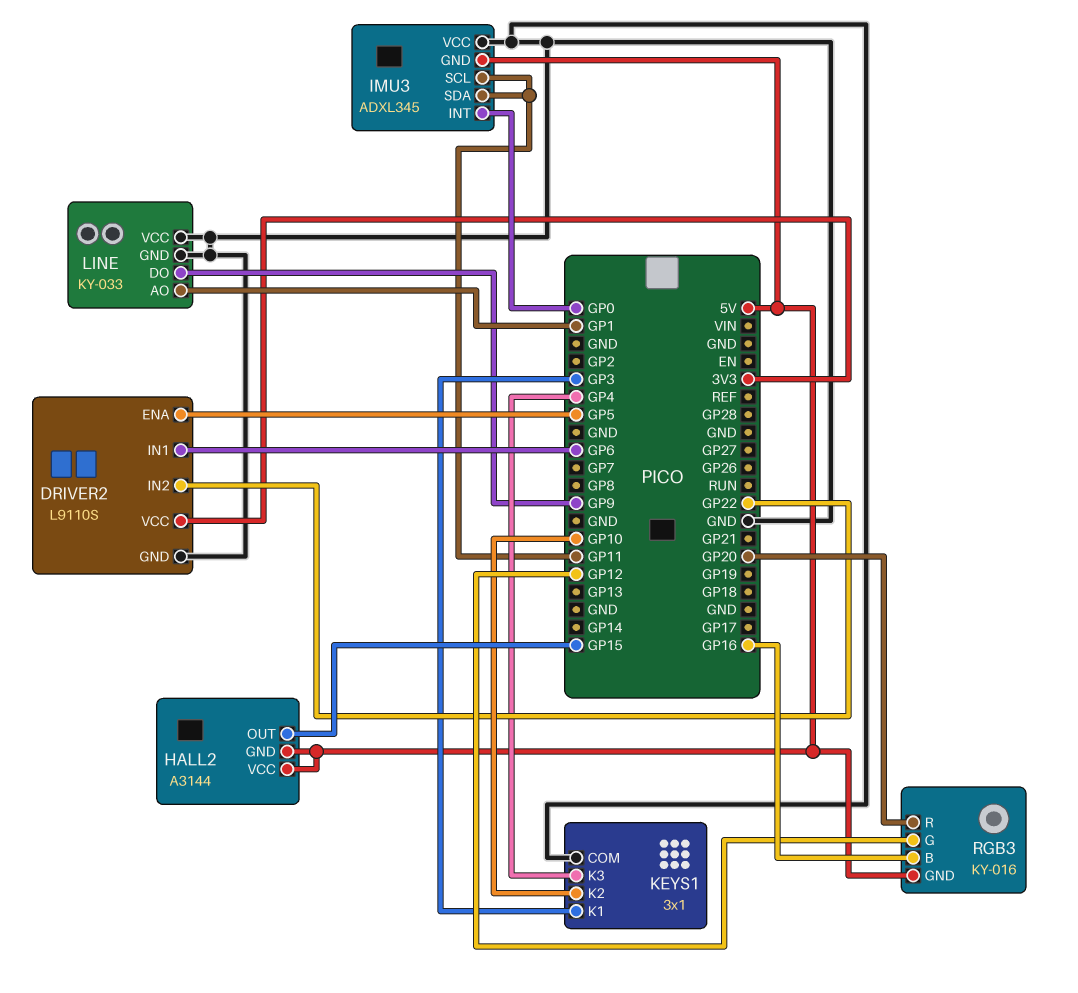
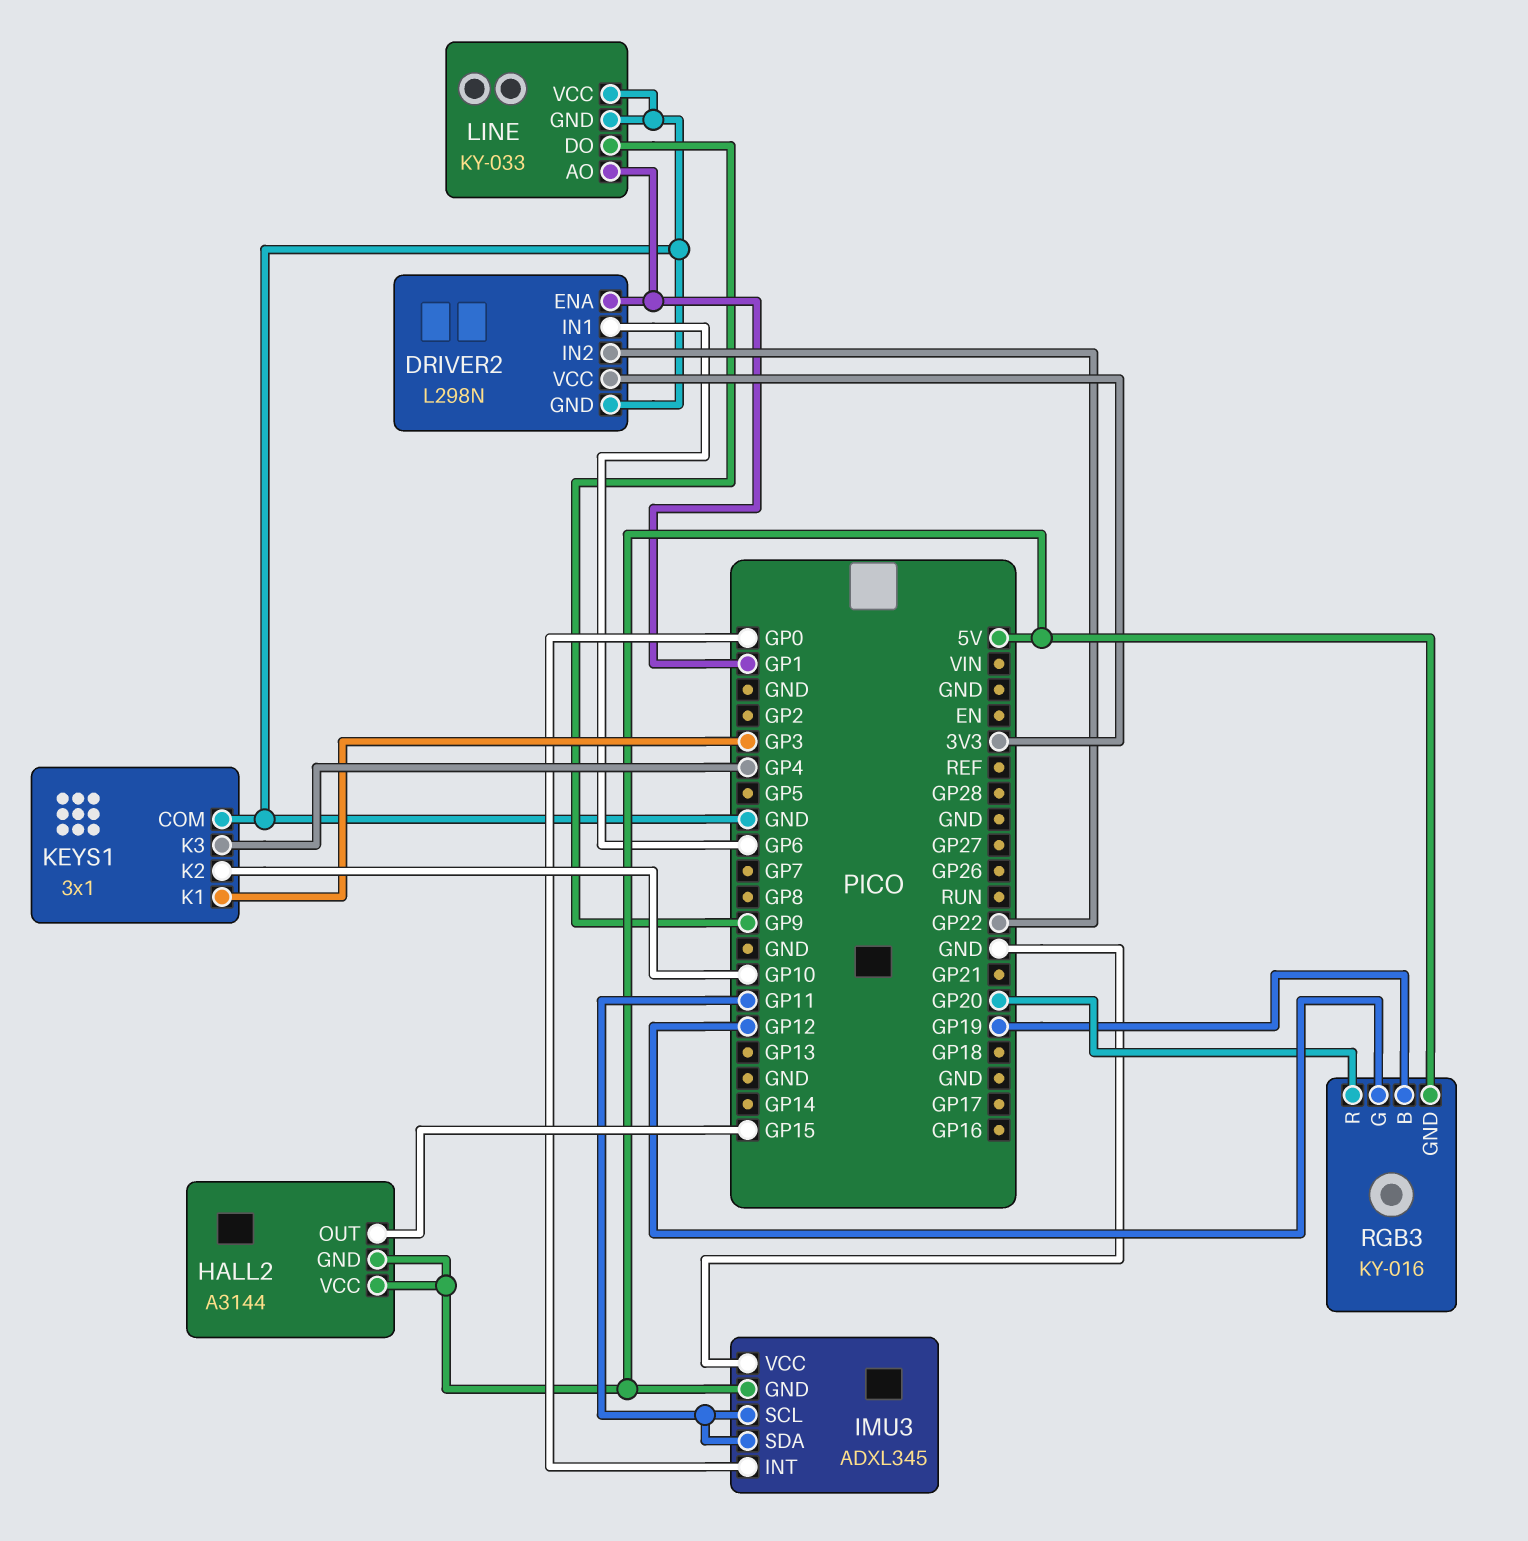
DRIVER2: L9110S -> L298N
DRIVER2 pin ENA: GP5 -> GP1
RGB3 pin B: GP16 -> GP19

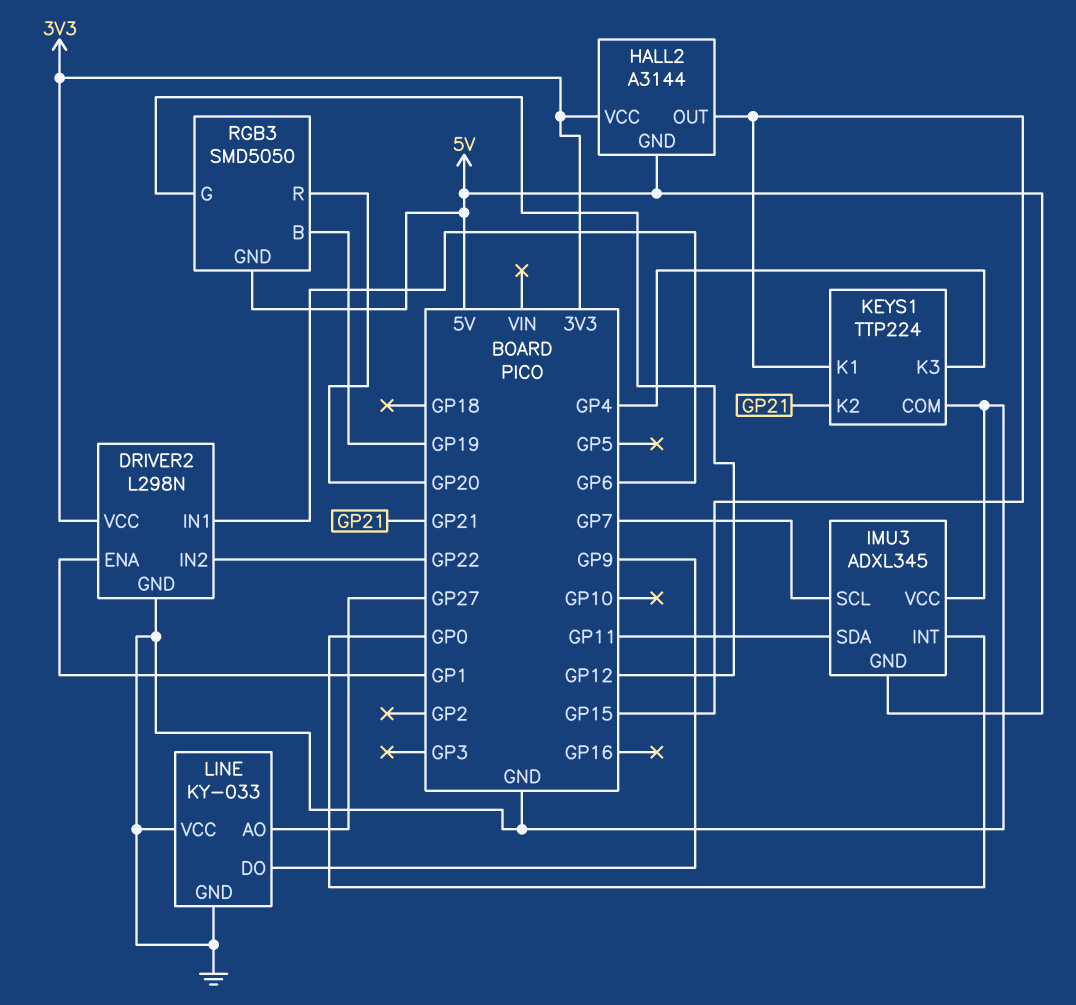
HALL2 pin VCC: 5V -> 3V3
IMU3 pin SCL: GP11 -> GP7
KEYS1: 3x1 -> TTP224
KEYS1 pin K1: GP3 -> GP15
KEYS1 pin K2: GP10 -> GP21
LINE pin AO: GP1 -> GP27
RGB3: KY-016 -> SMD5050

